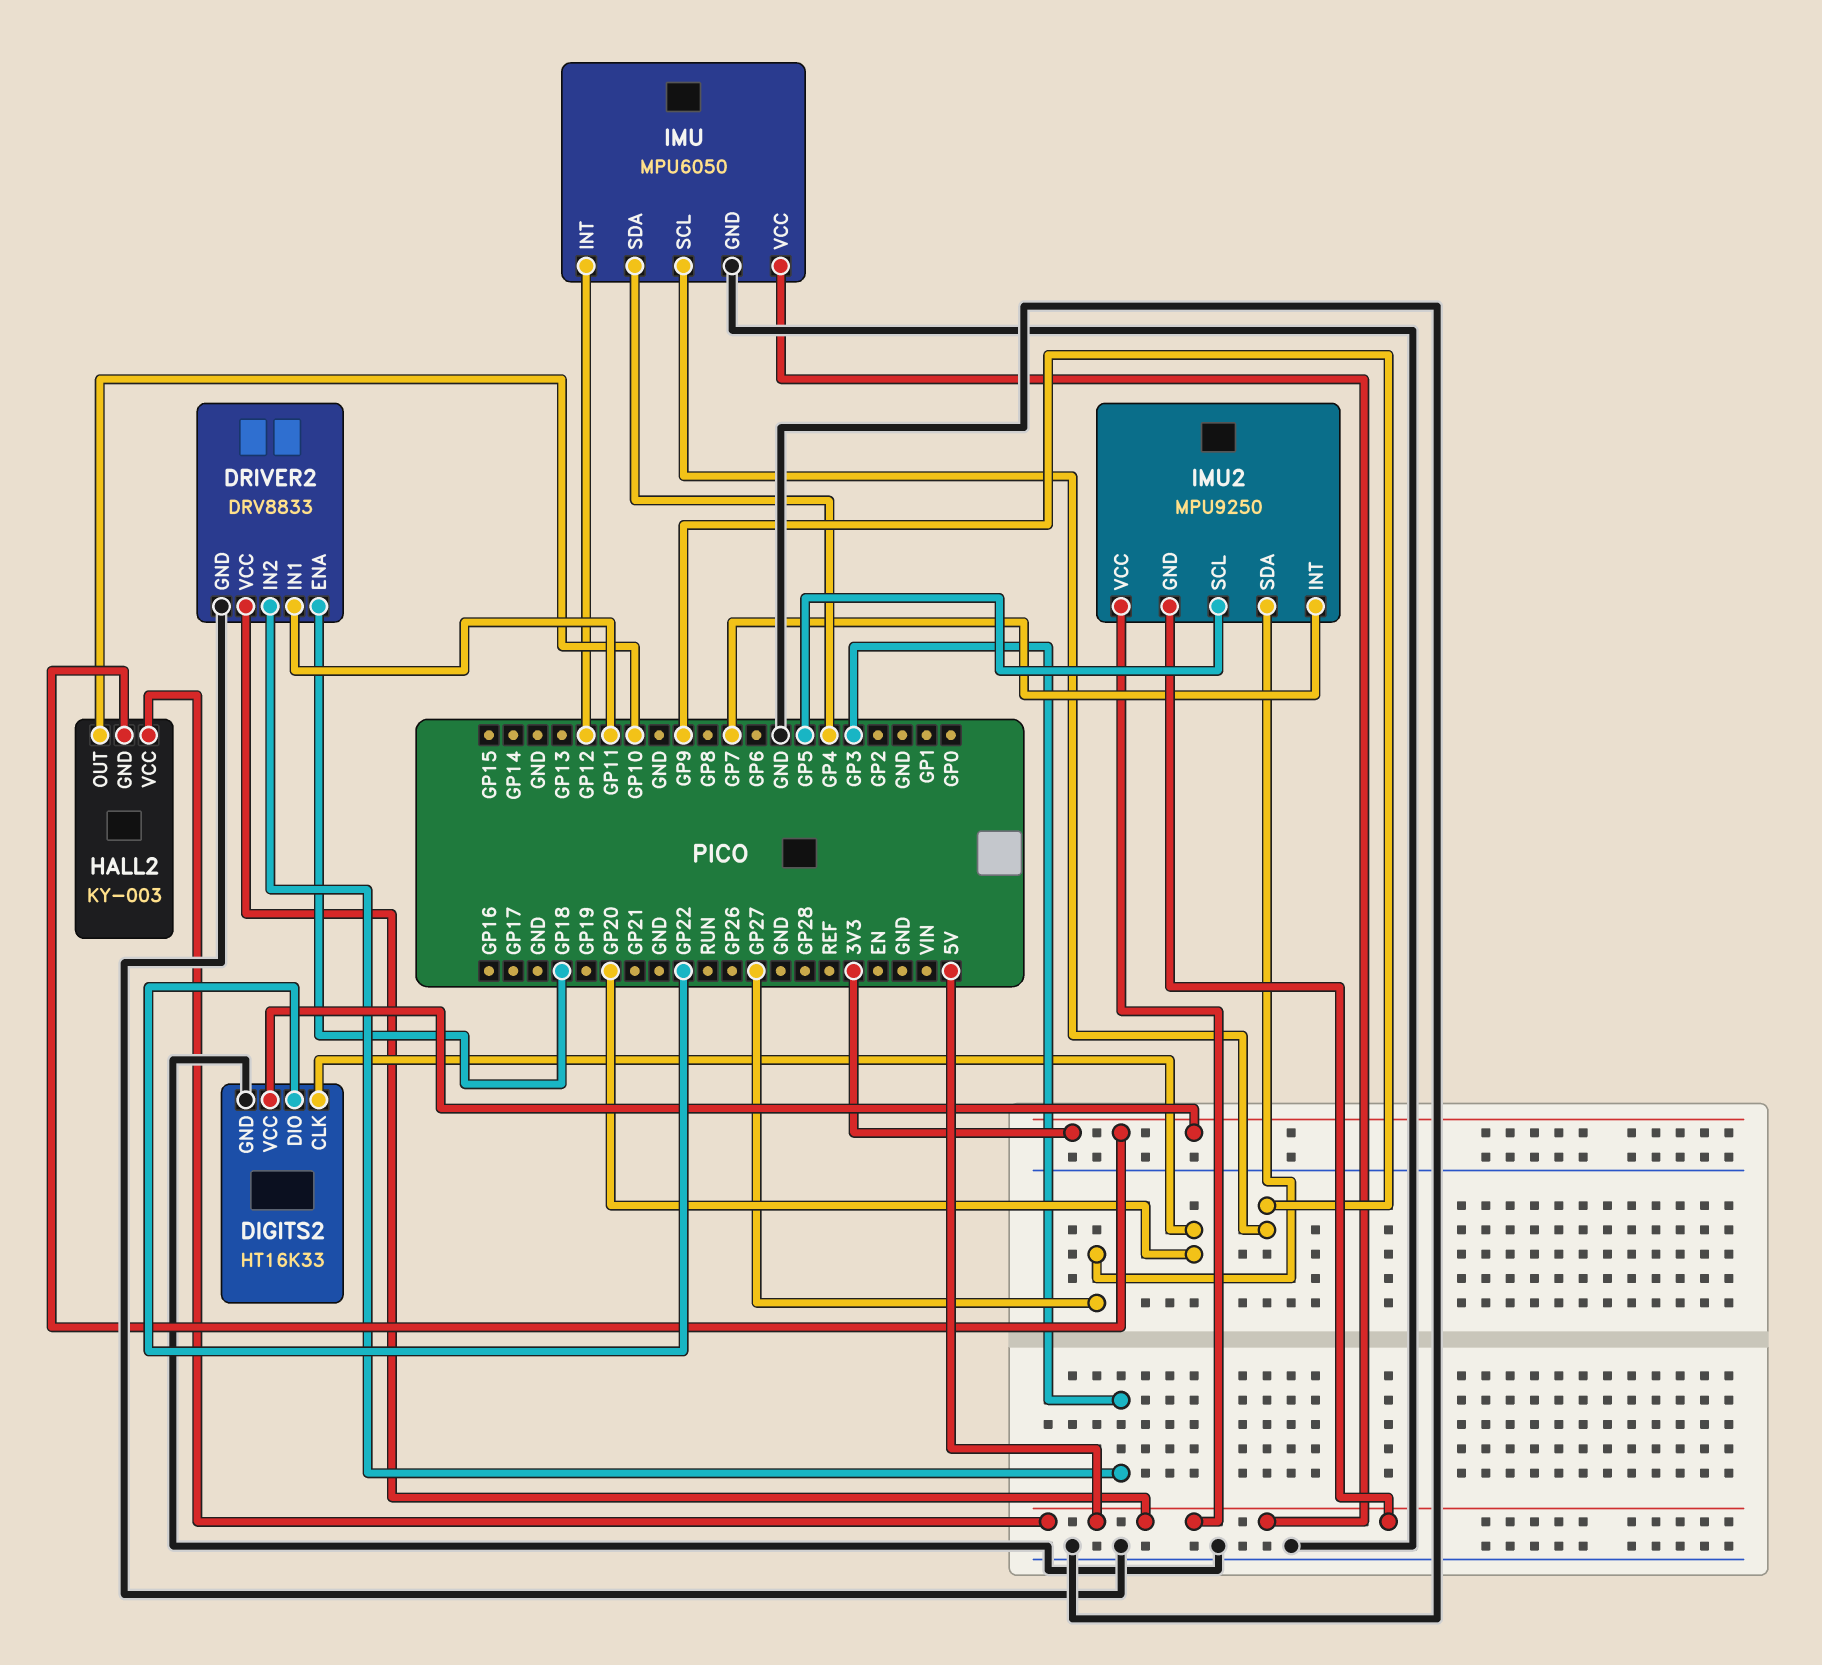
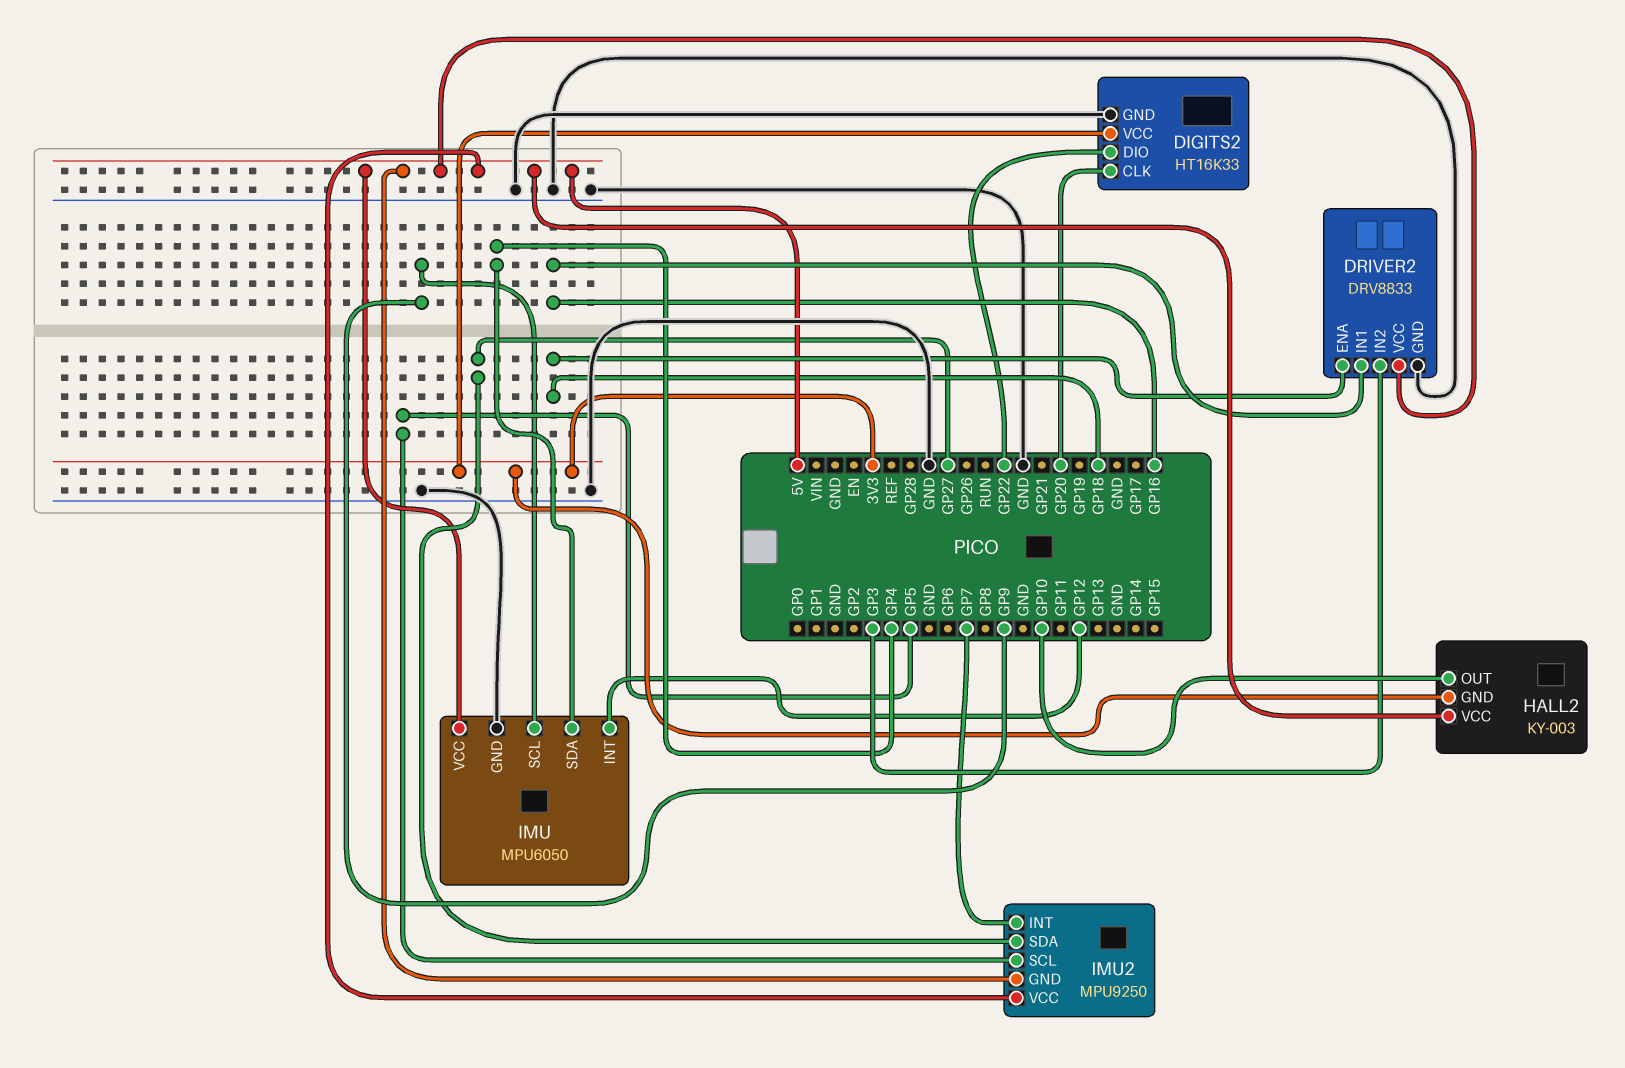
DRIVER2 pin IN1: GP11 -> GP16

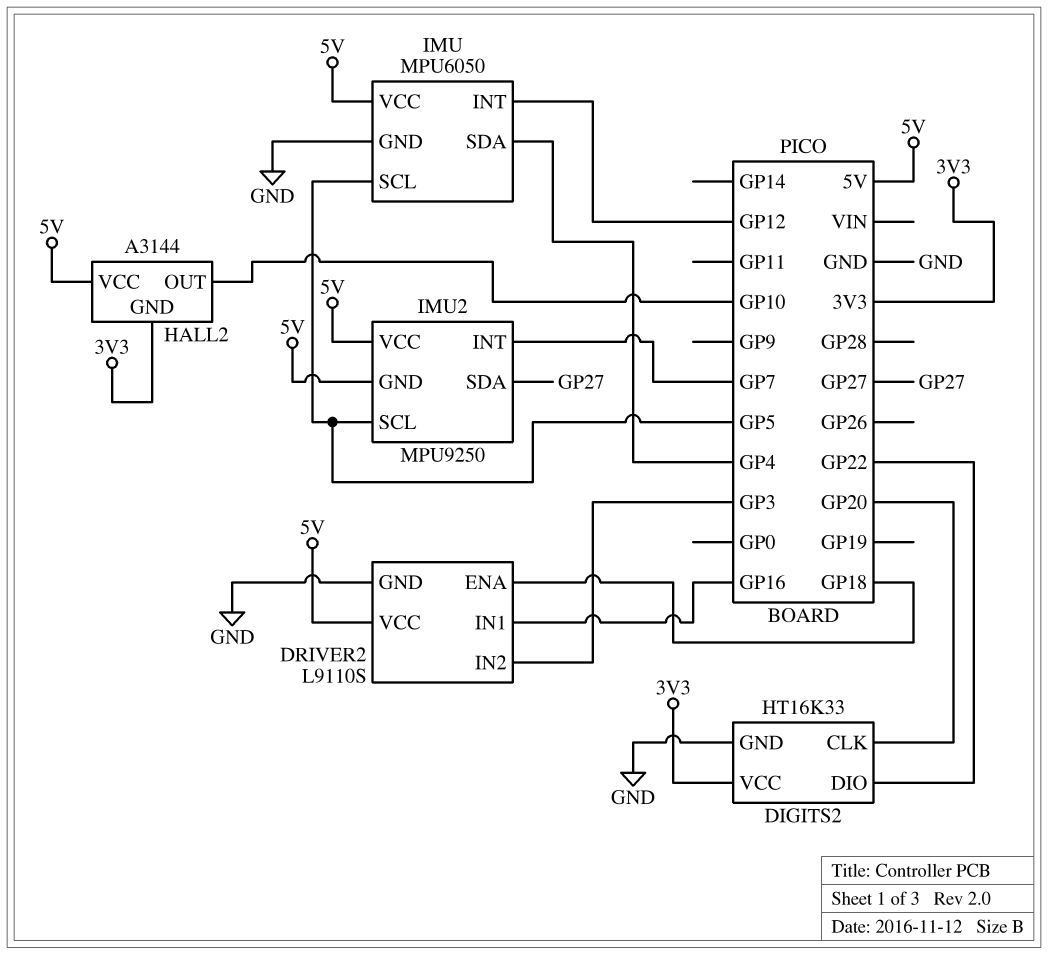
DRIVER2: DRV8833 -> L9110S
HALL2: KY-003 -> A3144
IMU pin SCL: GP9 -> GP5

